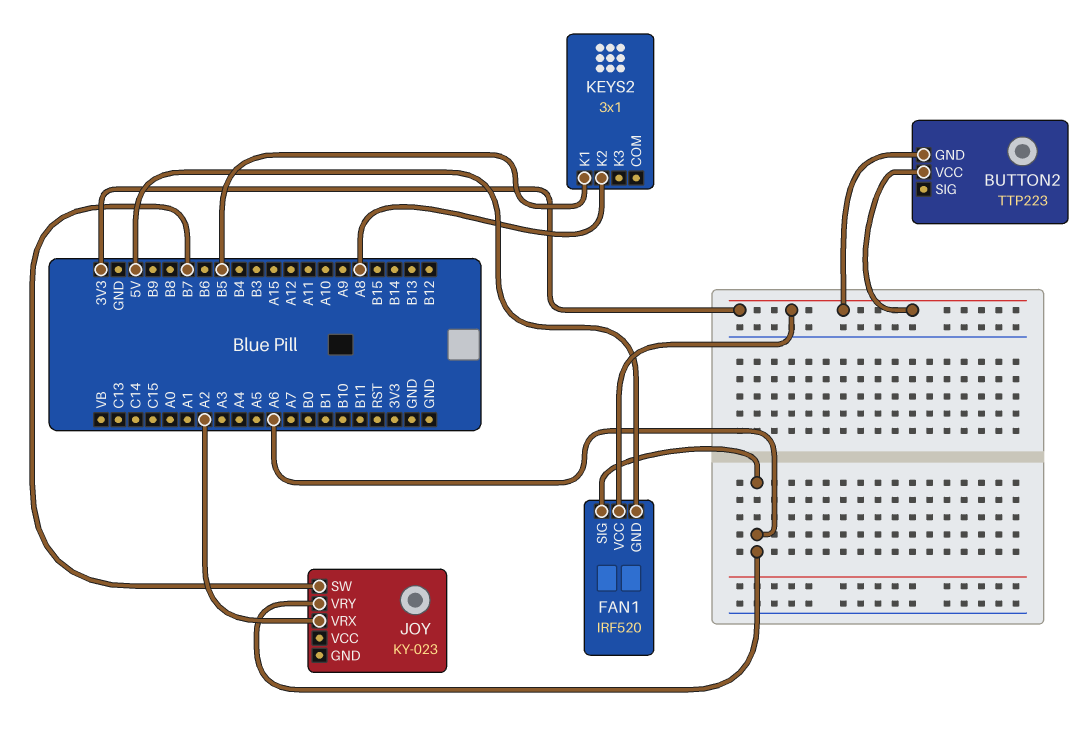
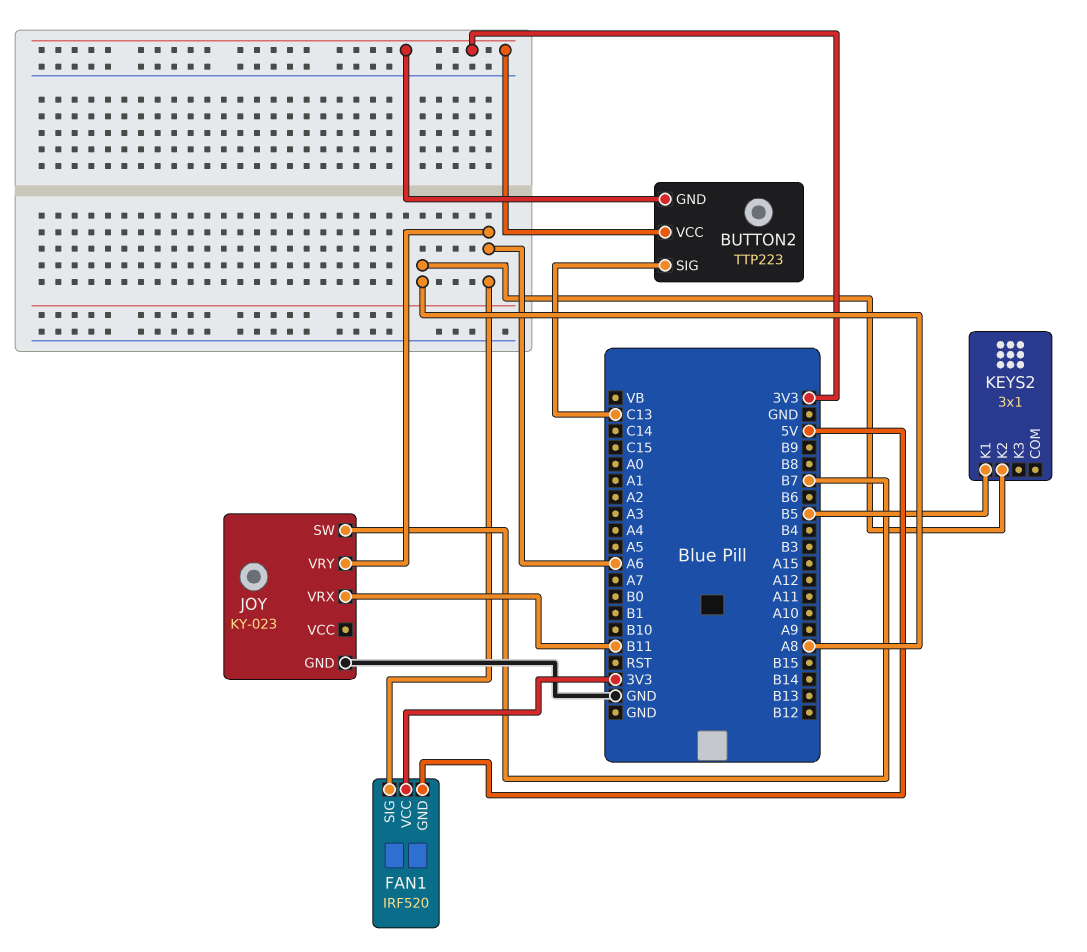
BUTTON2 pin SIG: none -> C13
JOY pin GND: none -> GND
JOY pin VRX: A2 -> B11

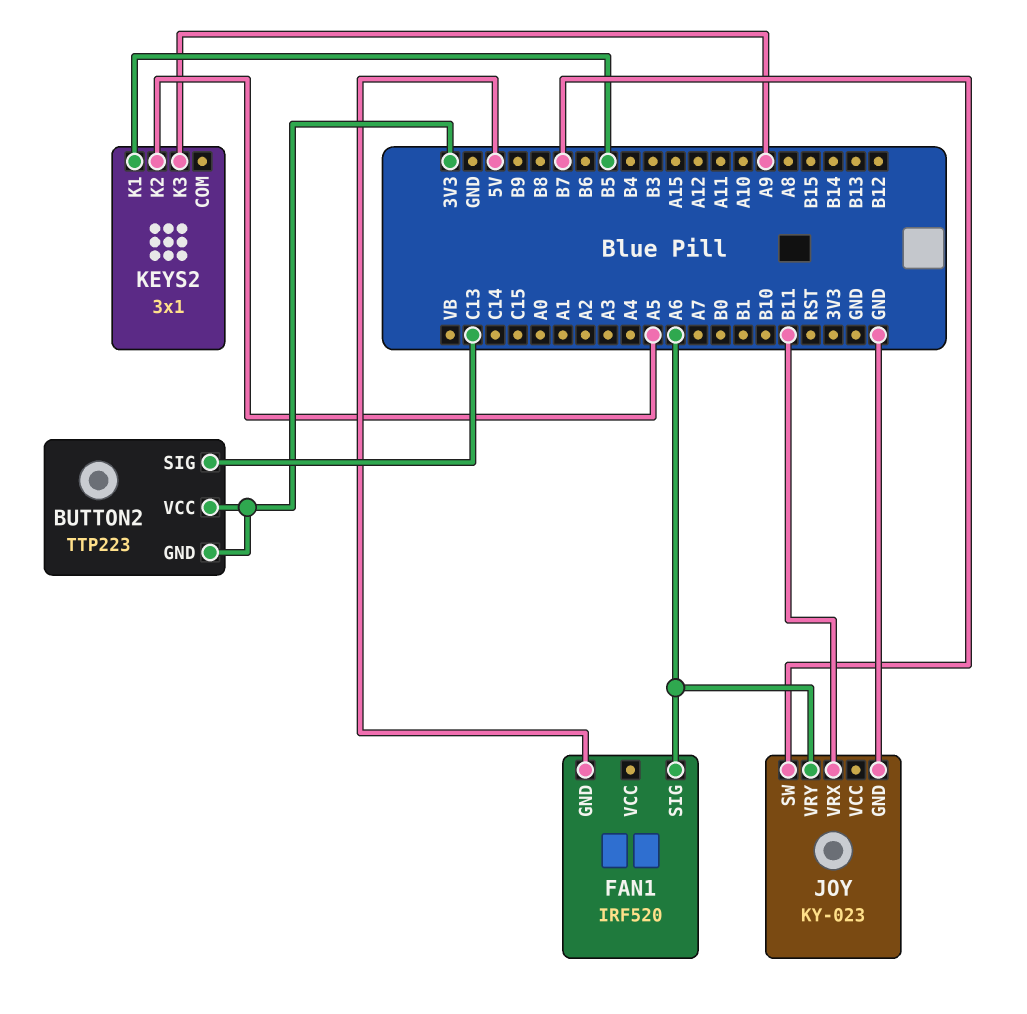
FAN1 pin VCC: 3V3 -> none
KEYS2 pin K2: A8 -> A5
KEYS2 pin K3: none -> A9

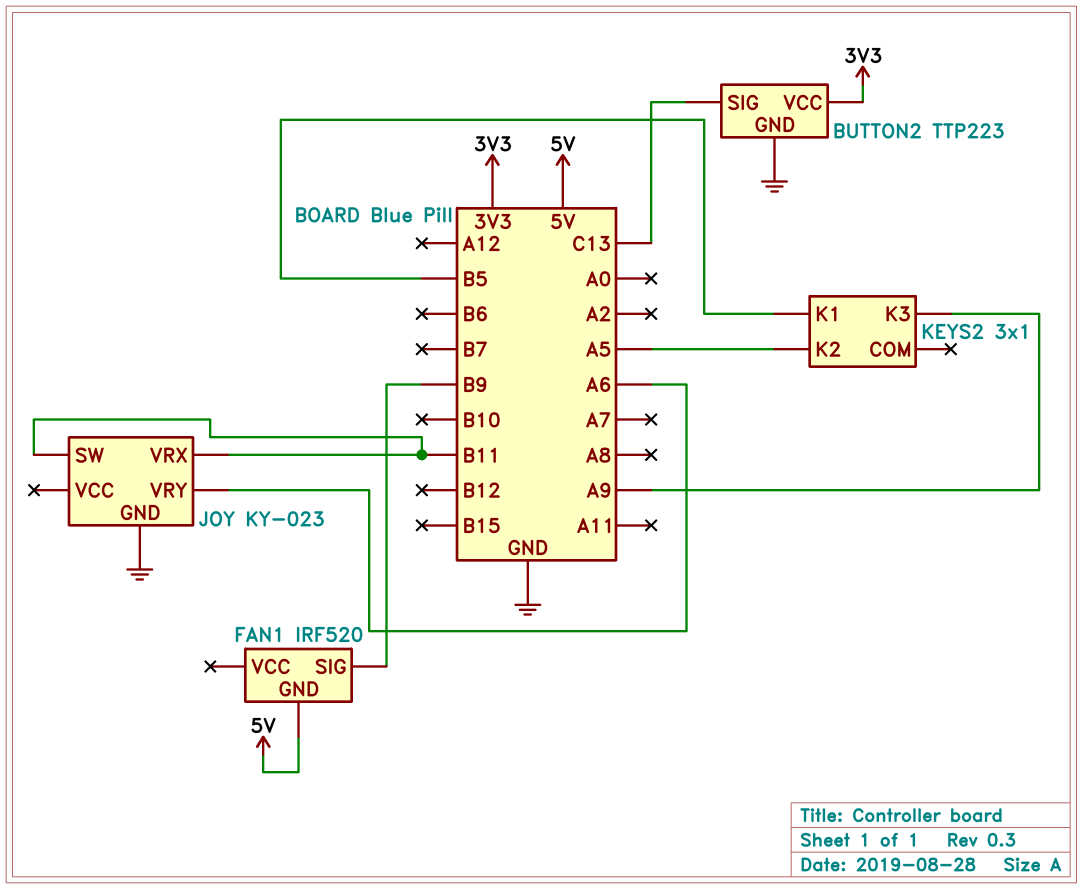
BUTTON2 pin GND: 3V3 -> GND
FAN1 pin SIG: A6 -> B9
JOY pin SW: B7 -> B11

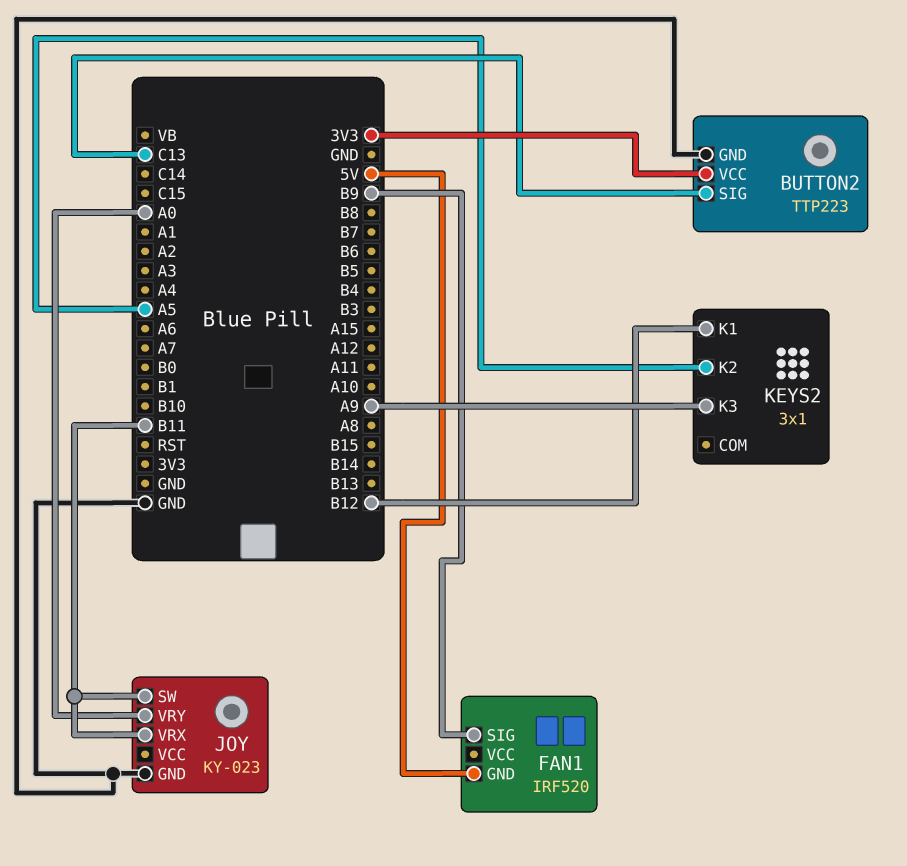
JOY pin VRY: A6 -> A0
KEYS2 pin K1: B5 -> B12

